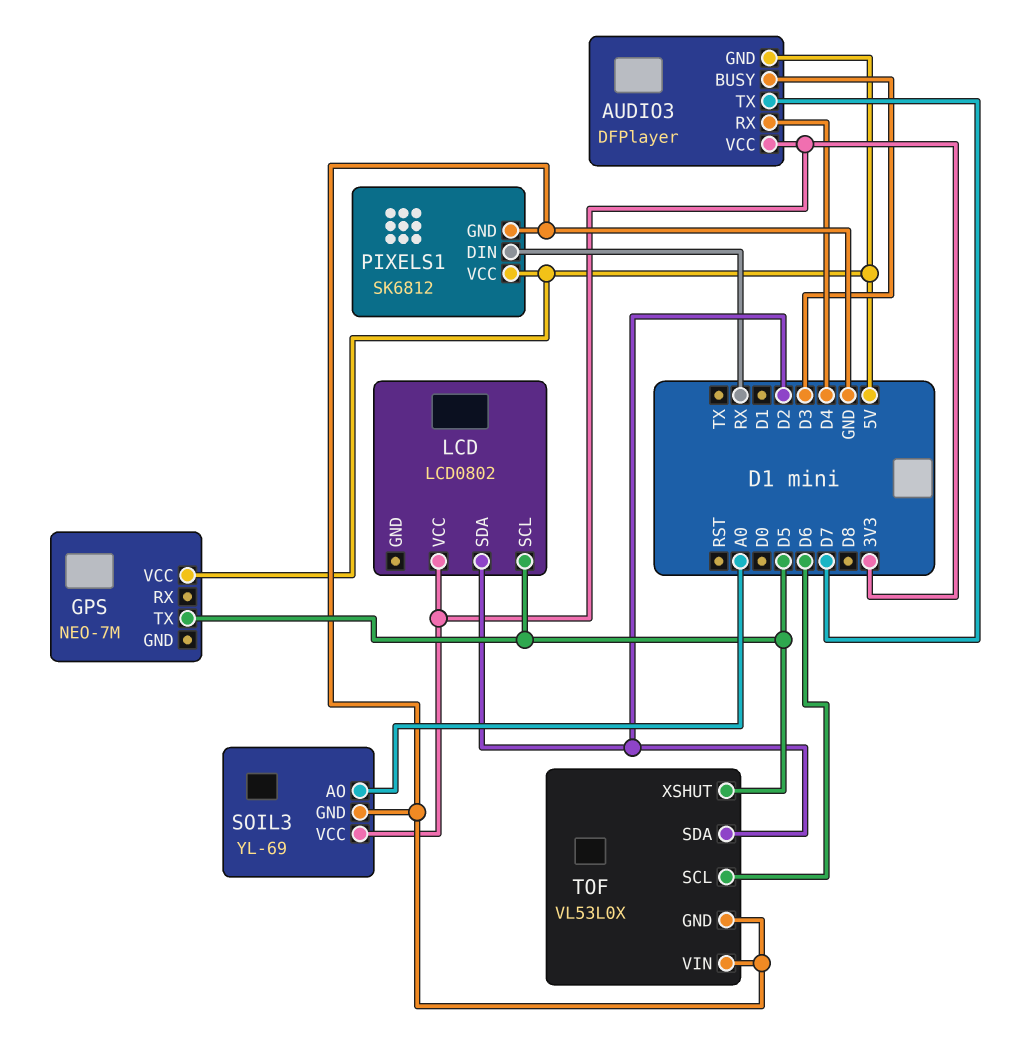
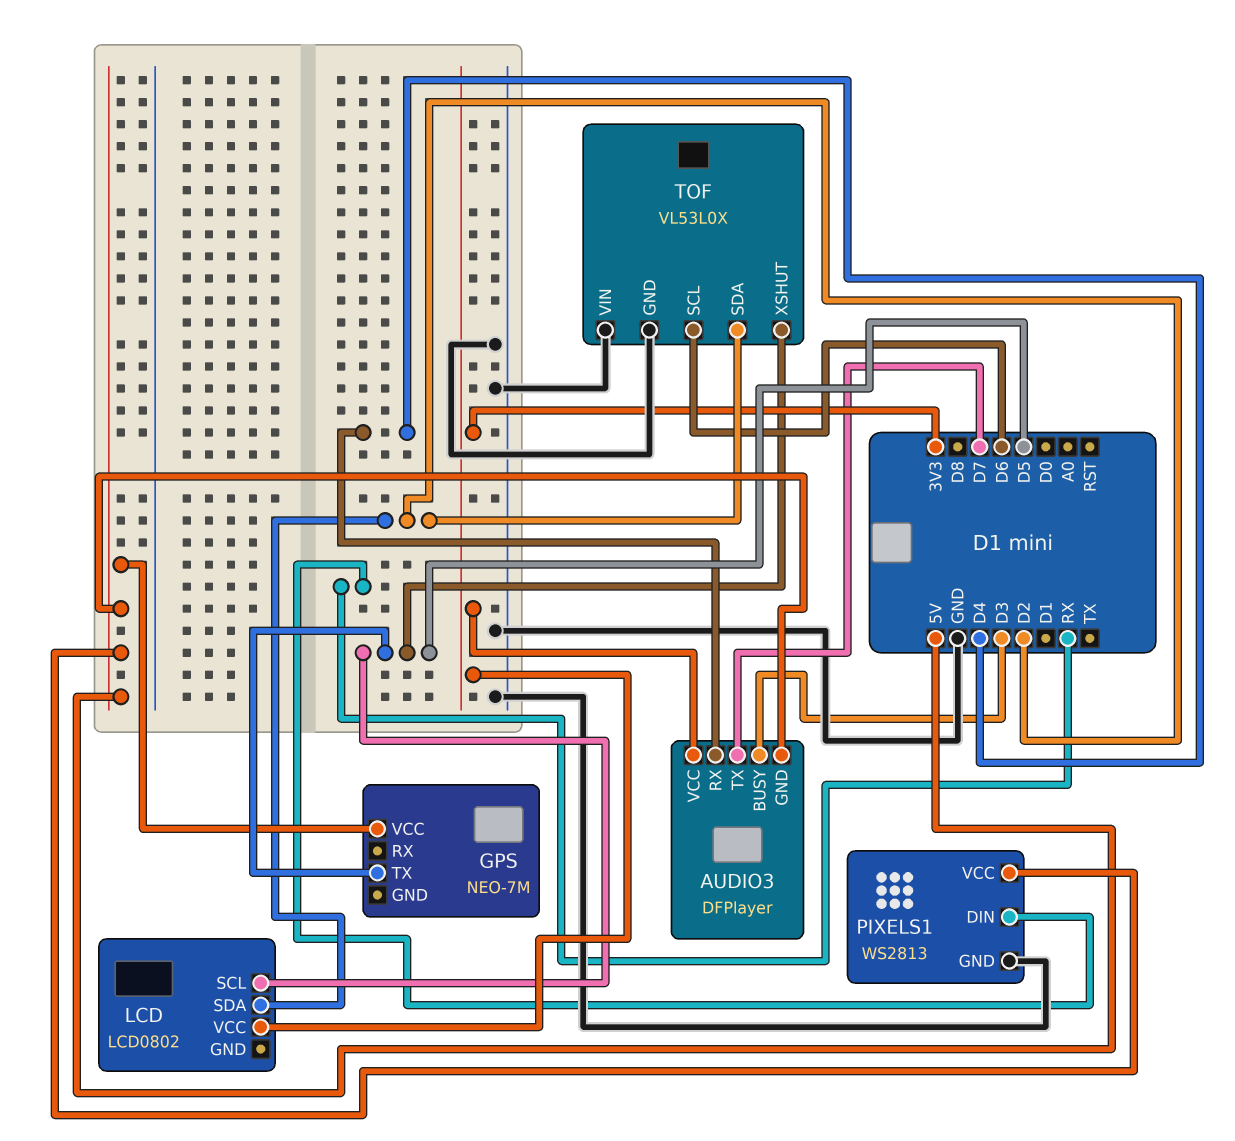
PIXELS1: SK6812 -> WS2813
SOIL3: YL-69 -> none
SOIL3 pin AO: A0 -> none
SOIL3 pin GND: GND -> none
SOIL3 pin VCC: 3V3 -> none

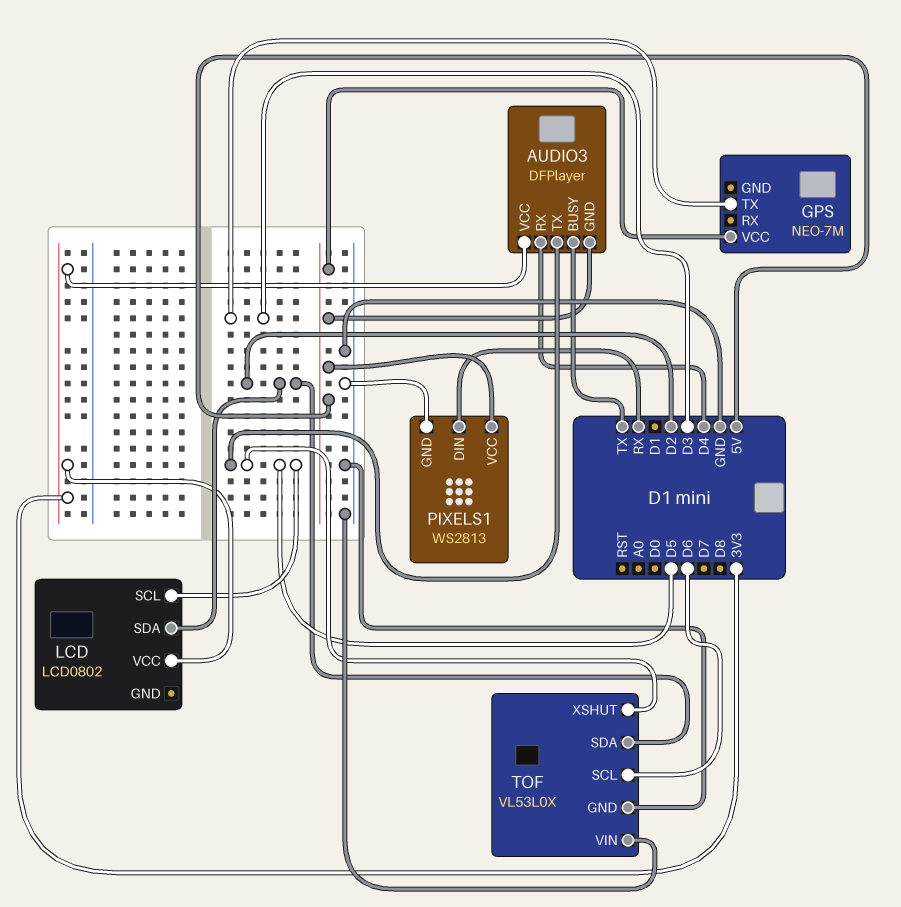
AUDIO3 pin BUSY: D3 -> TX
AUDIO3 pin TX: D7 -> D5
GPS pin TX: D5 -> D3

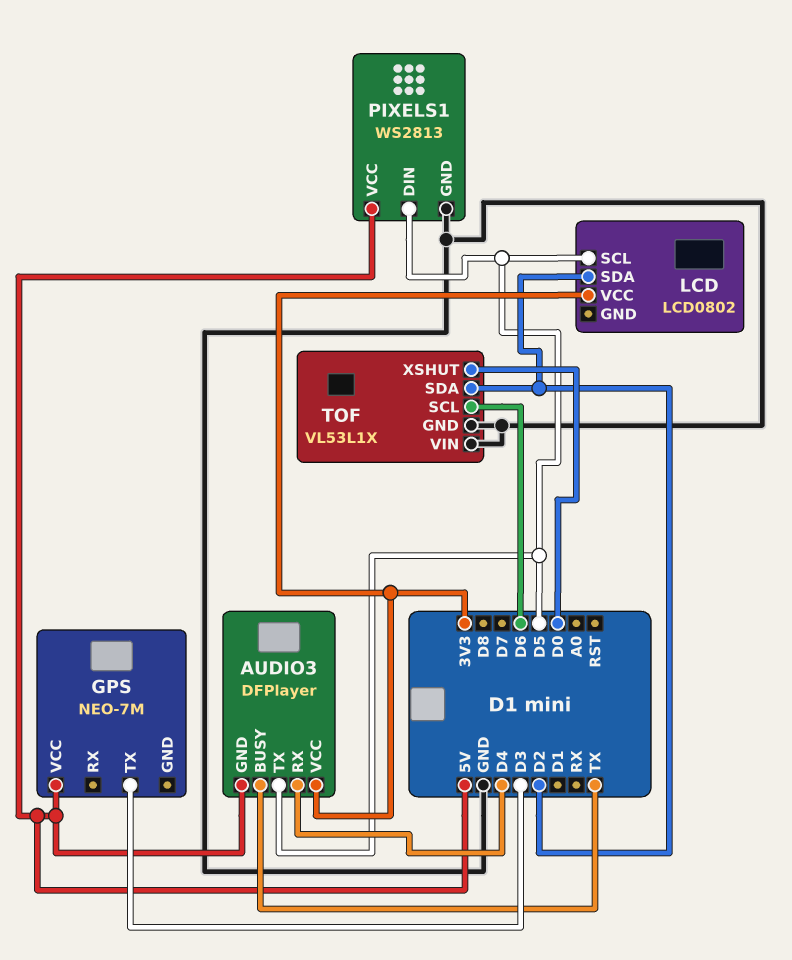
PIXELS1 pin DIN: RX -> D5
TOF: VL53L0X -> VL53L1X
TOF pin XSHUT: D5 -> D0

